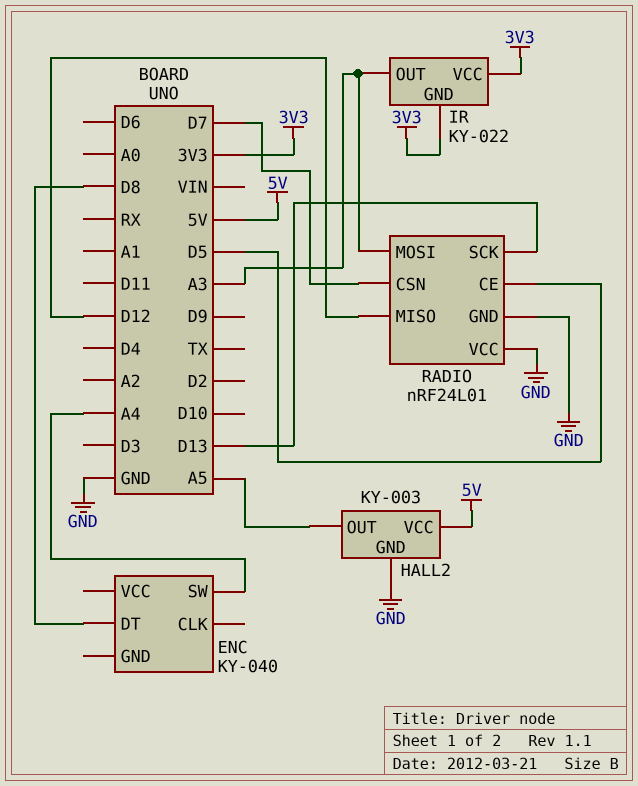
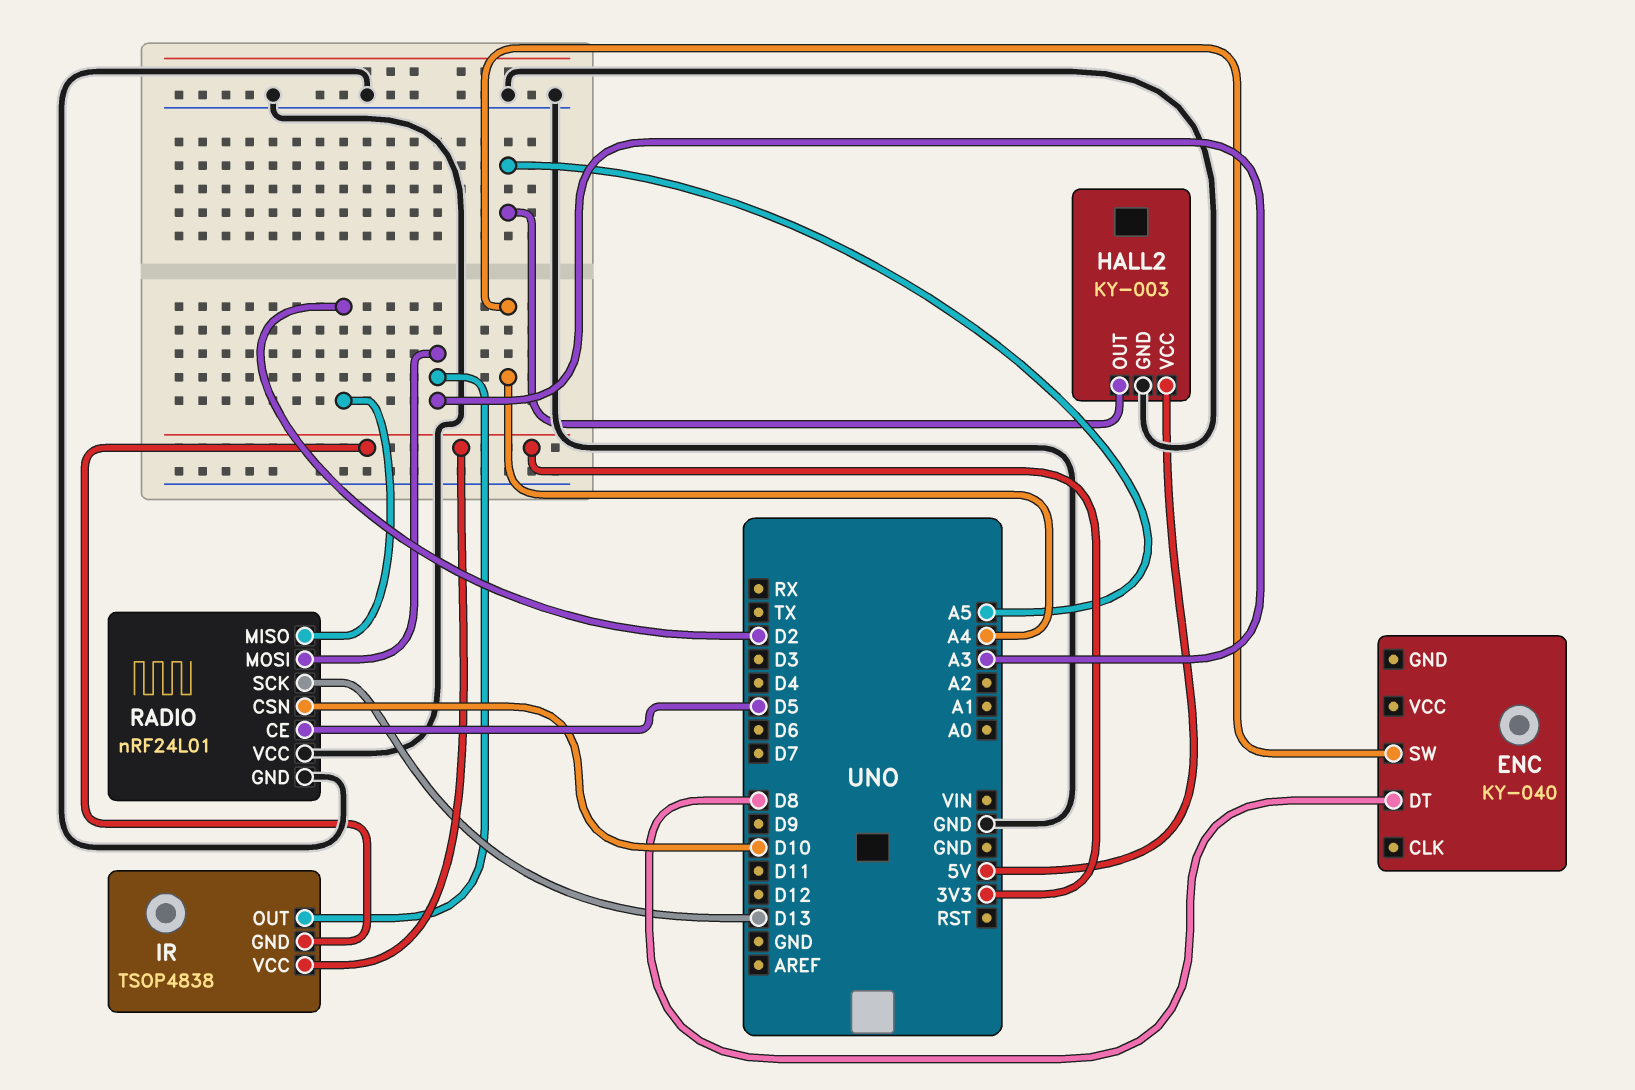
IR: KY-022 -> TSOP4838
RADIO pin CSN: D7 -> D10
RADIO pin MISO: D12 -> D2

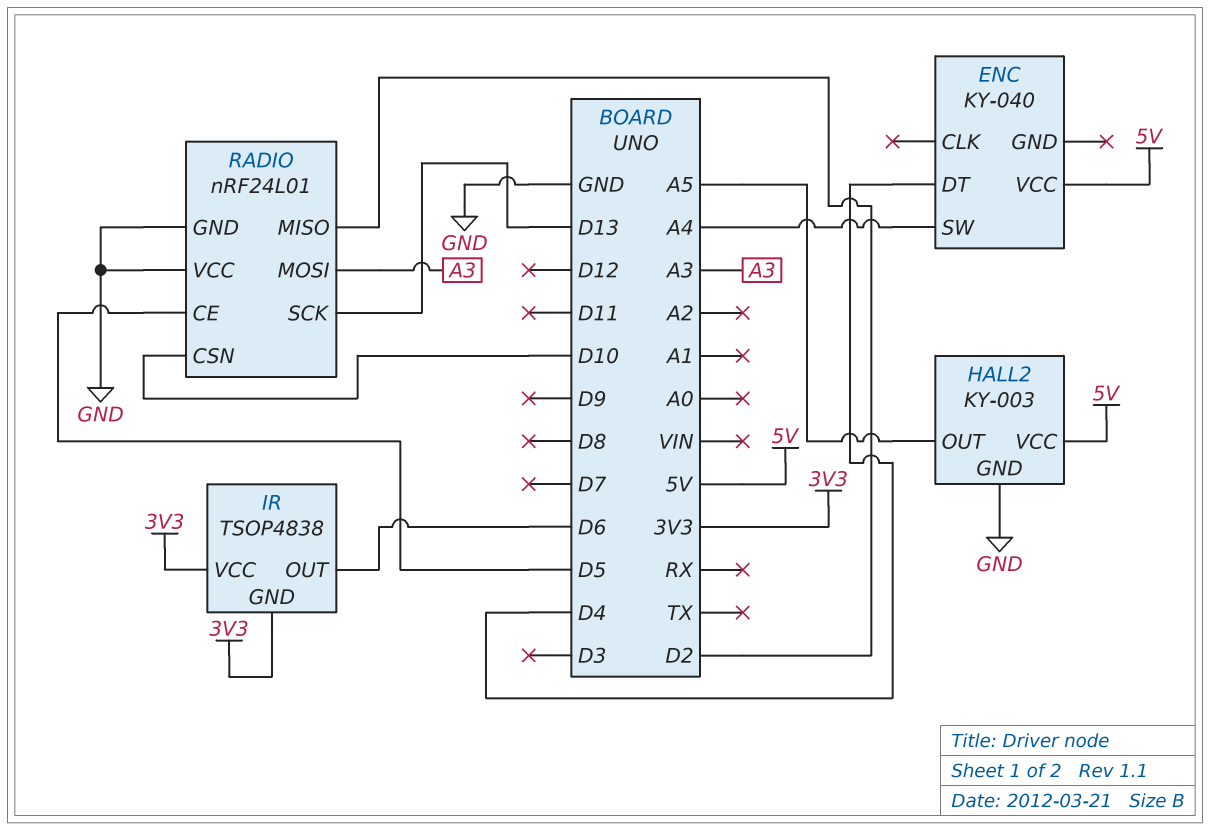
ENC pin DT: D8 -> D4
ENC pin VCC: none -> 5V
IR pin OUT: A3 -> D6

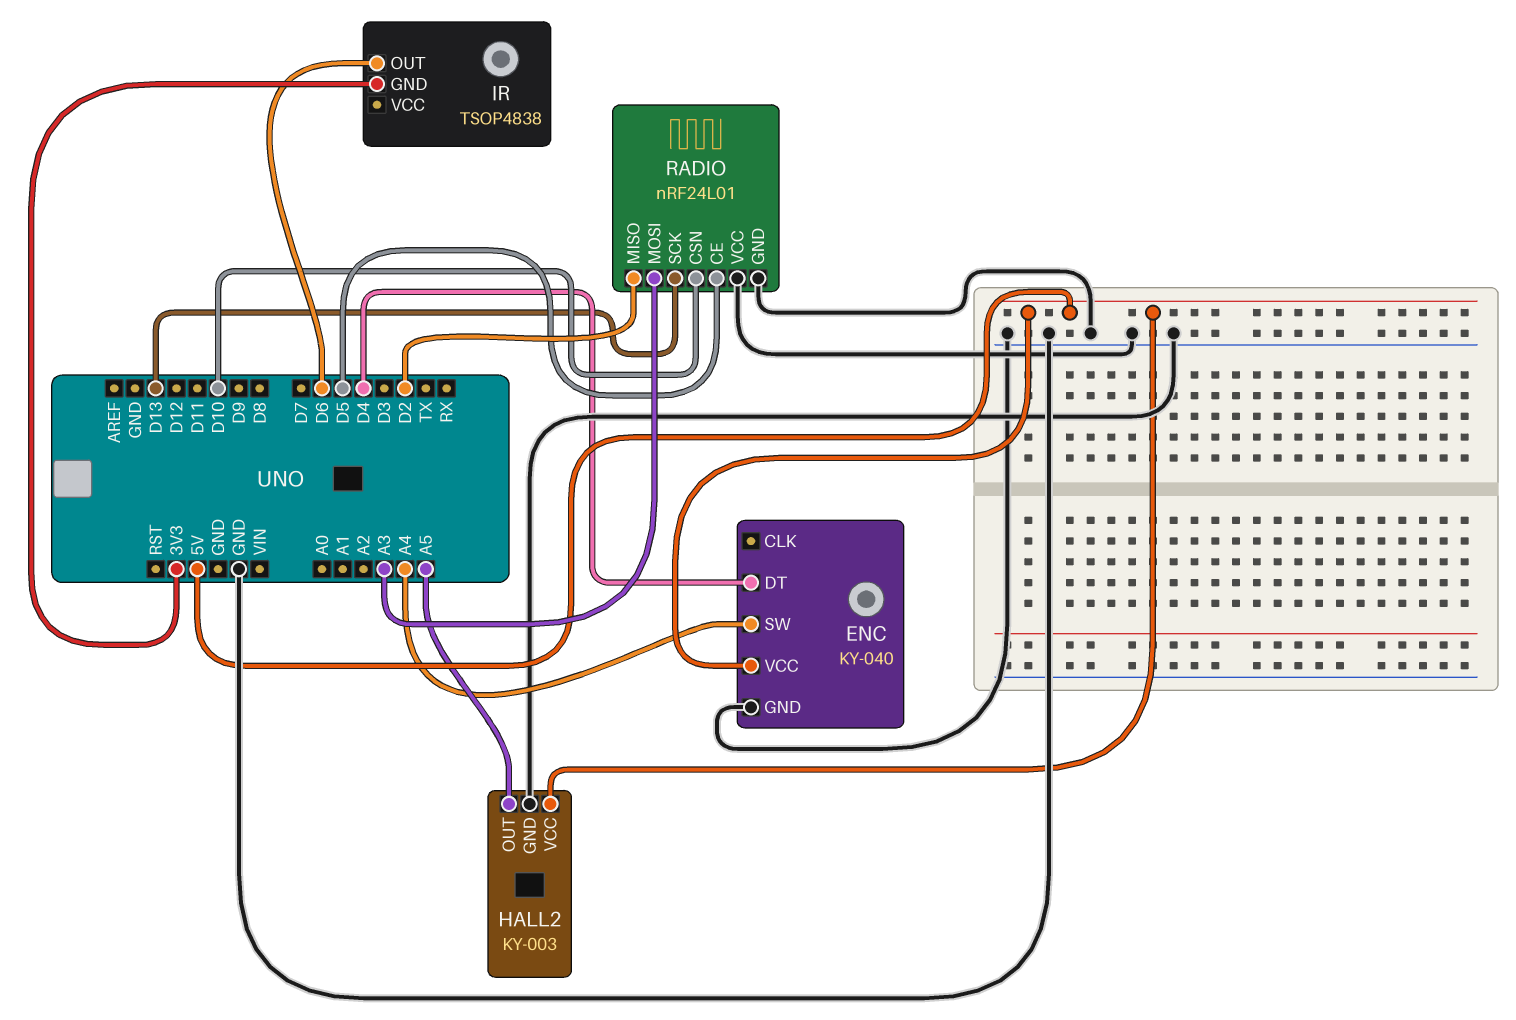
ENC pin GND: none -> GND
IR pin VCC: 3V3 -> none

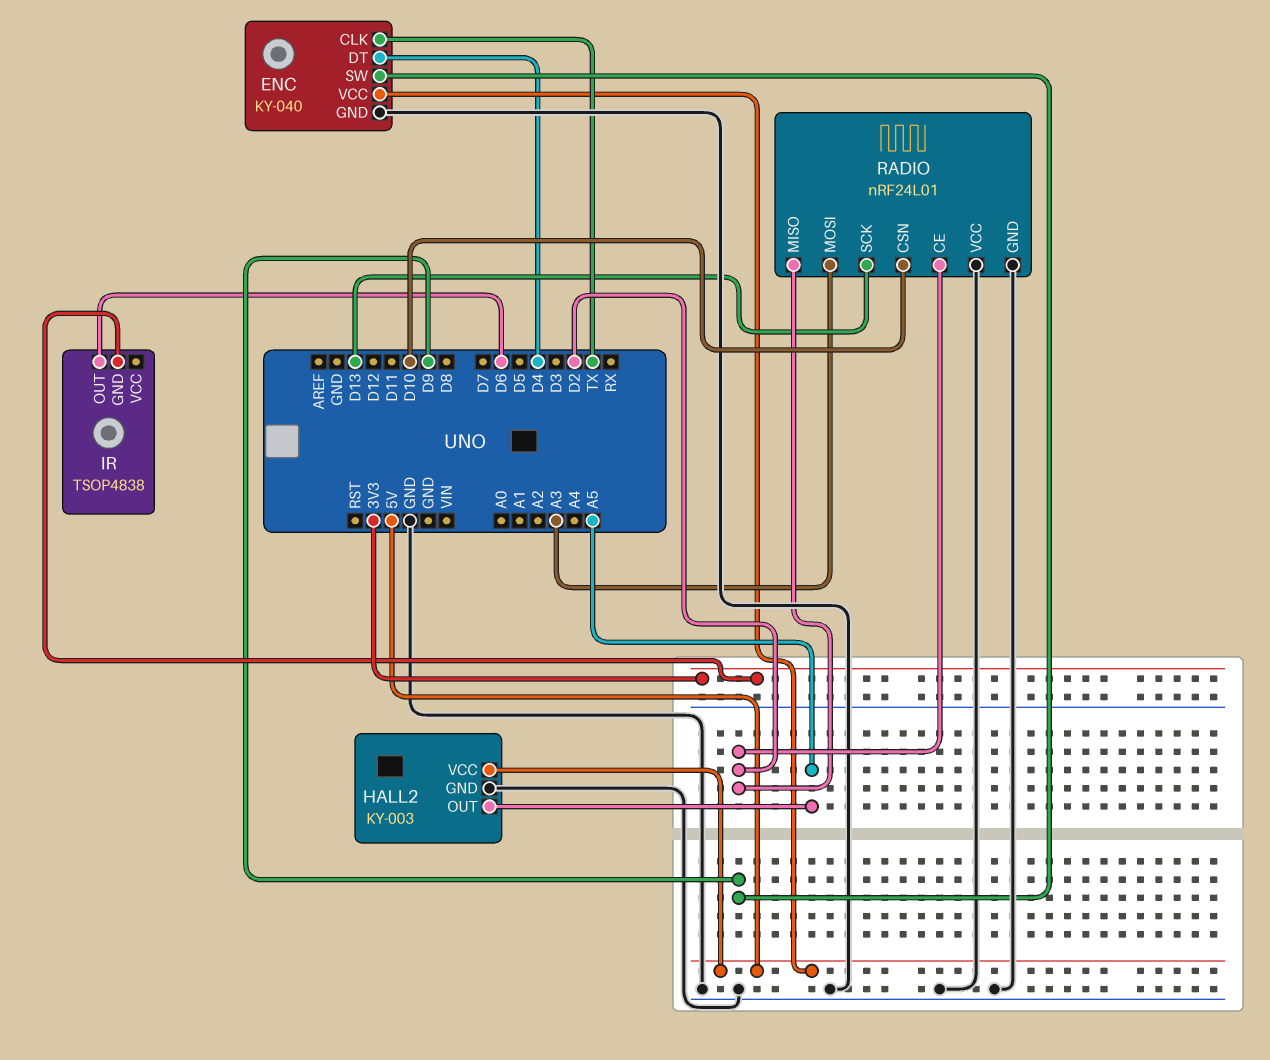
ENC pin CLK: none -> TX
ENC pin SW: A4 -> D9
RADIO pin CE: D5 -> D2

